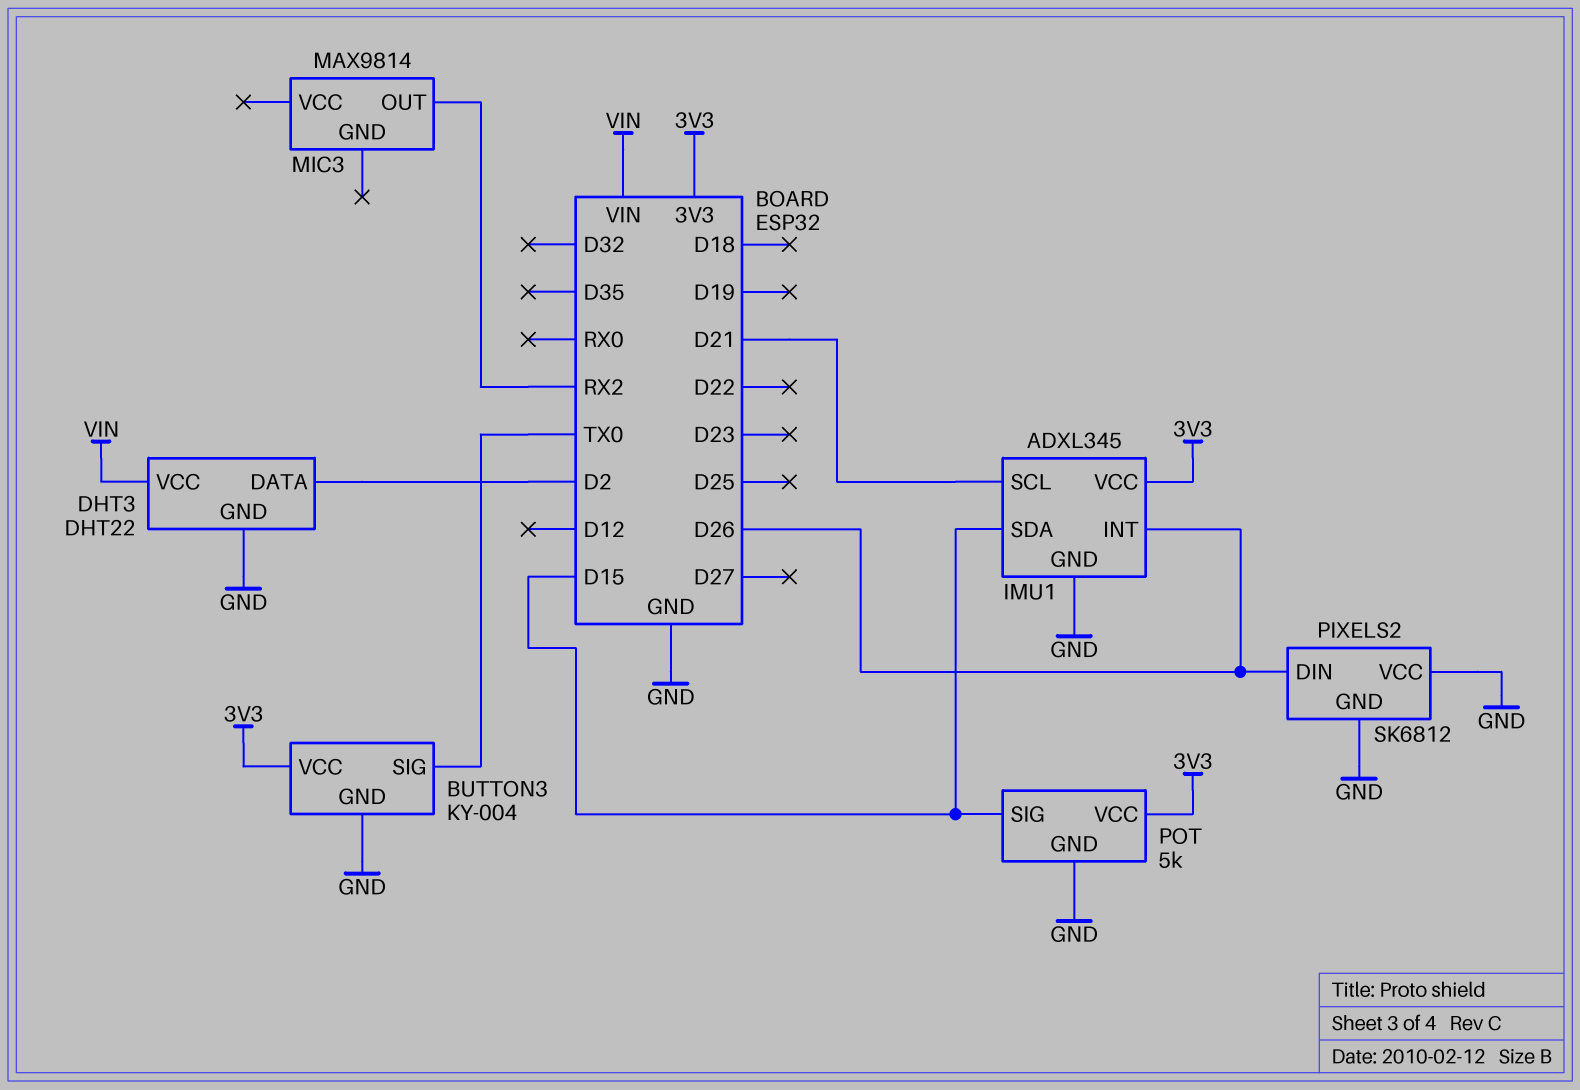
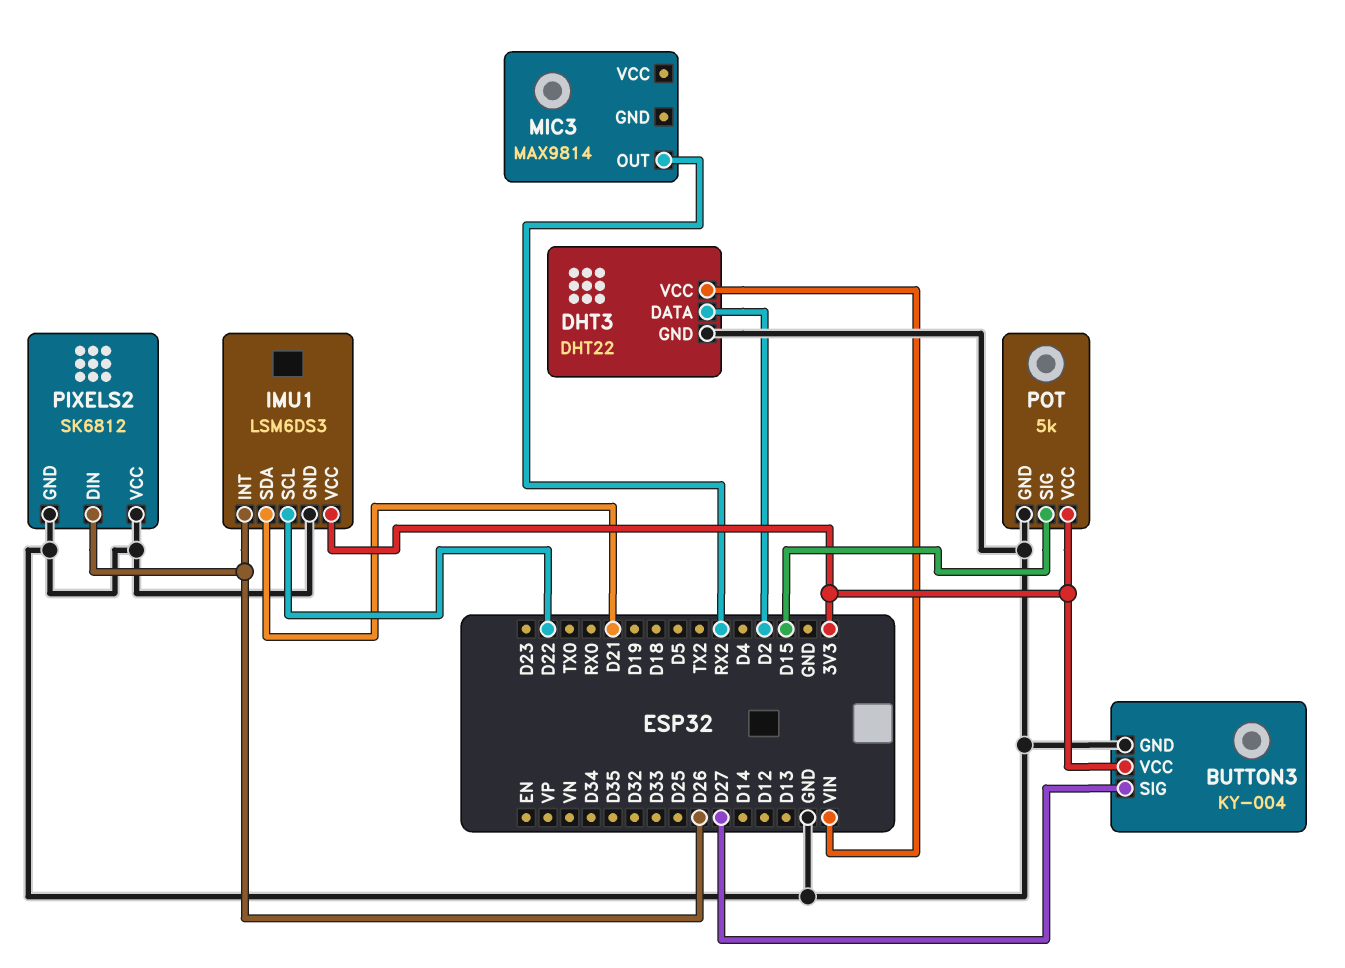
BUTTON3 pin SIG: TX0 -> D27
IMU1: ADXL345 -> LSM6DS3
IMU1 pin SCL: D21 -> D22
IMU1 pin SDA: D15 -> D21

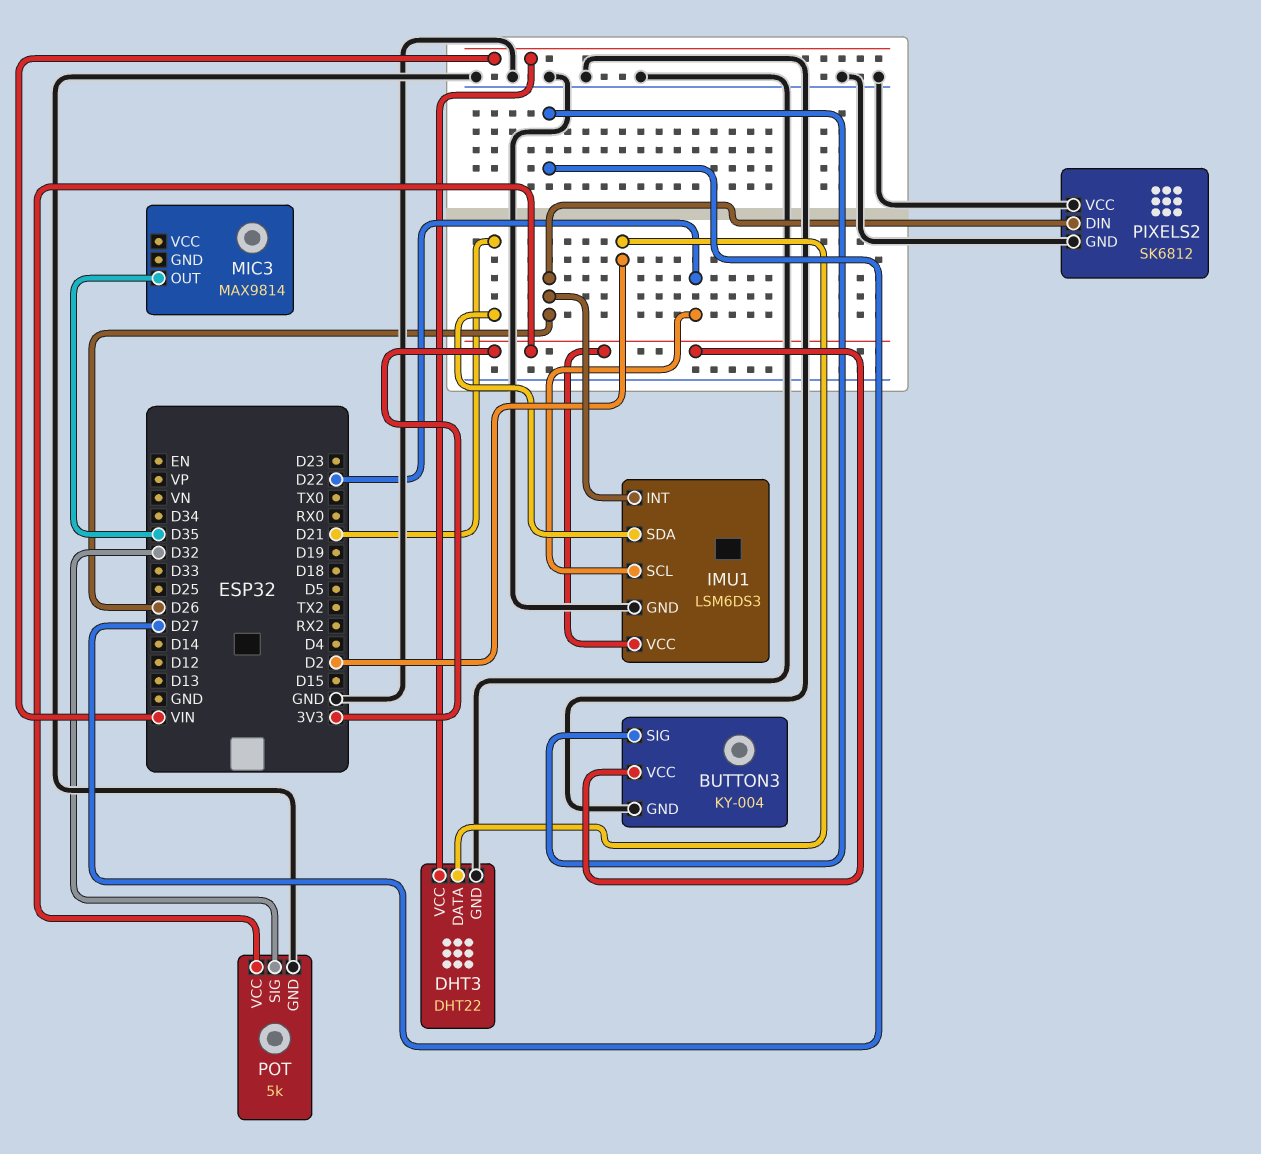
MIC3 pin OUT: RX2 -> D35
POT pin SIG: D15 -> D32

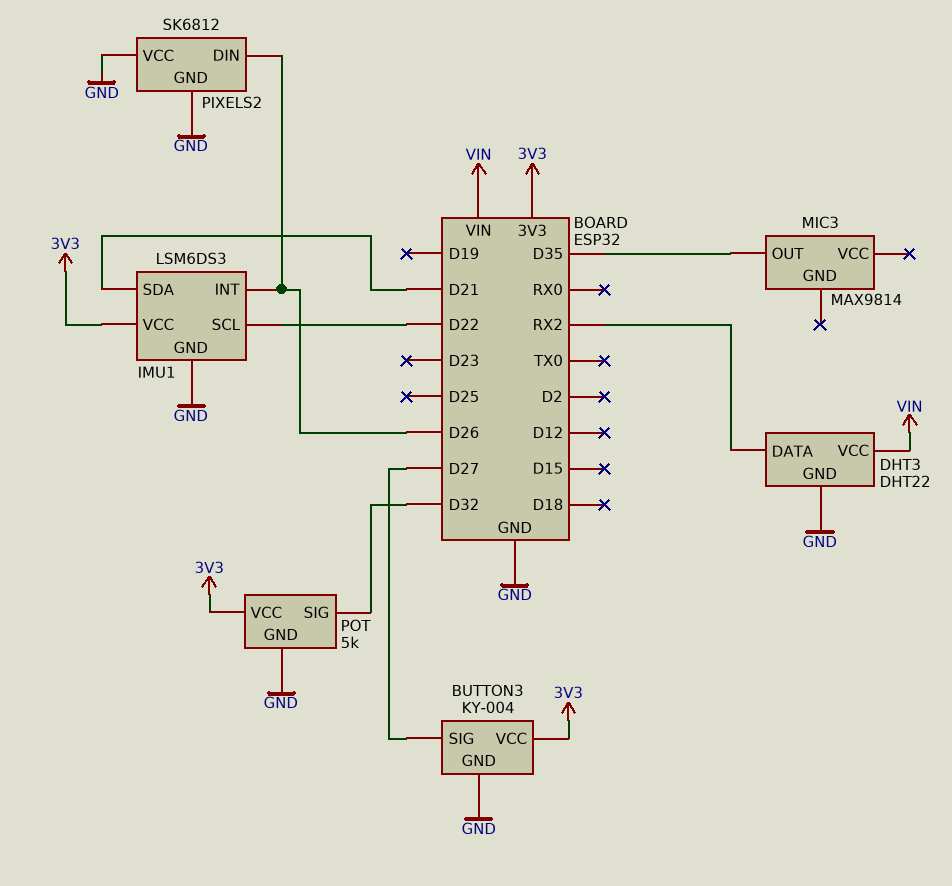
DHT3 pin DATA: D2 -> RX2

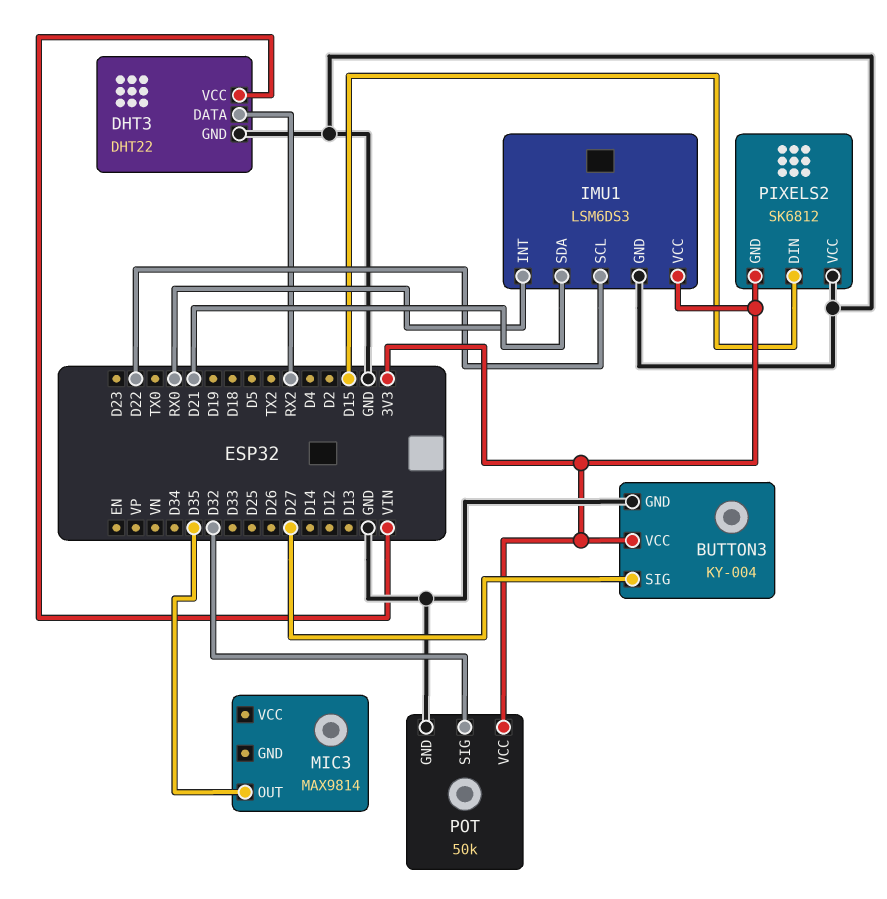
IMU1 pin INT: D26 -> RX0
PIXELS2 pin DIN: D26 -> D15
PIXELS2 pin GND: GND -> 3V3
POT: 5k -> 50k

